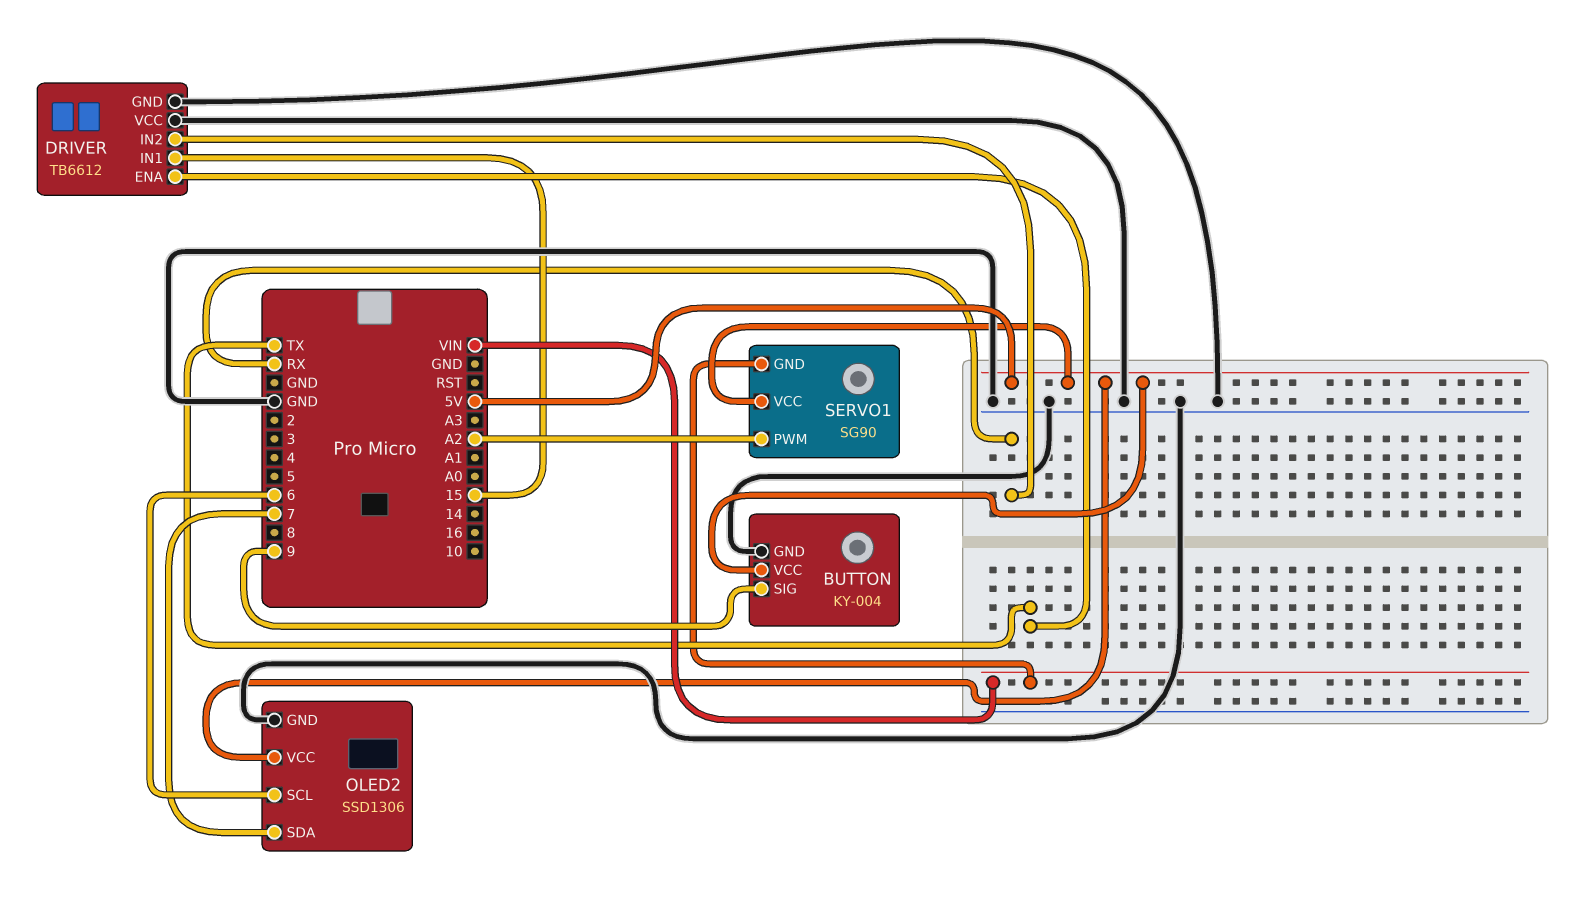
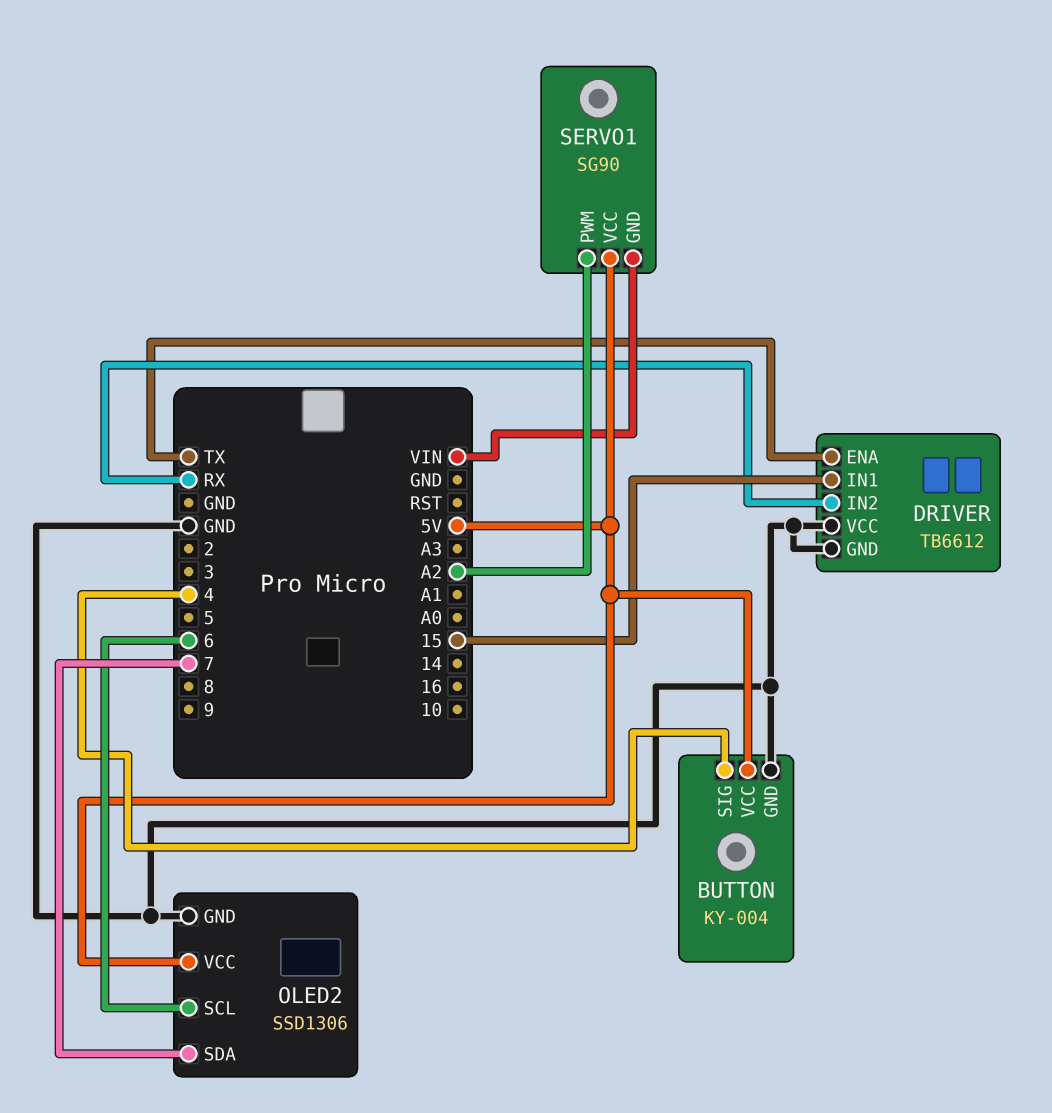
BUTTON pin SIG: 9 -> 4

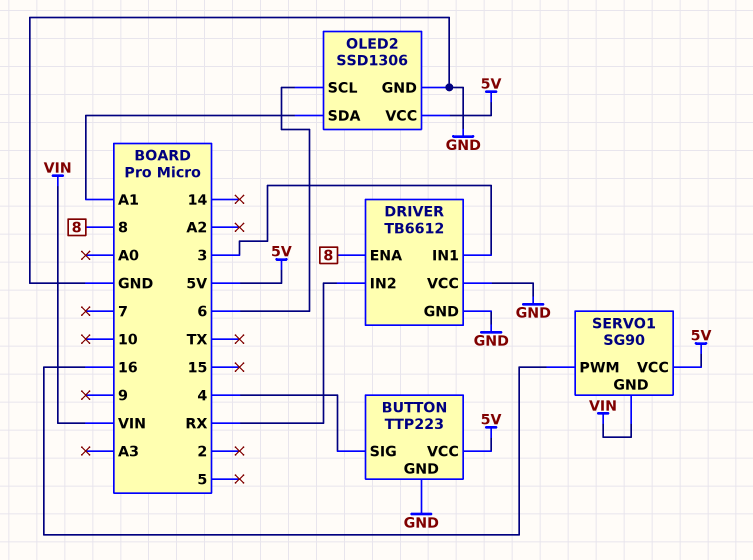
BUTTON: KY-004 -> TTP223
DRIVER pin ENA: TX -> 8
DRIVER pin IN1: 15 -> 3
OLED2 pin SDA: 7 -> A1
SERVO1 pin PWM: A2 -> 16

